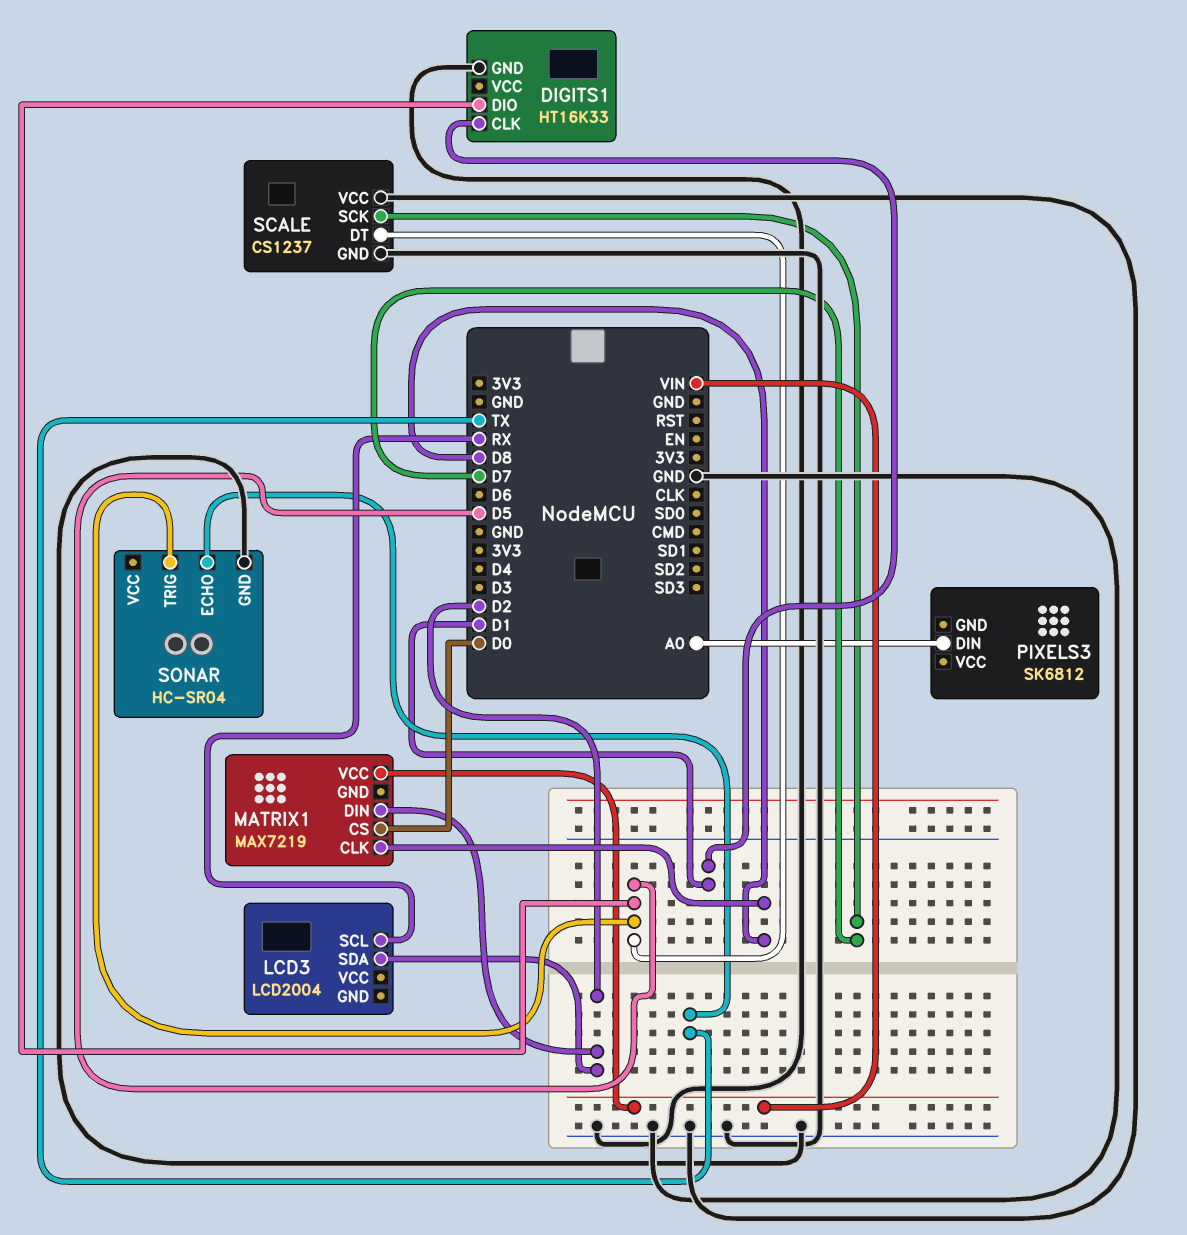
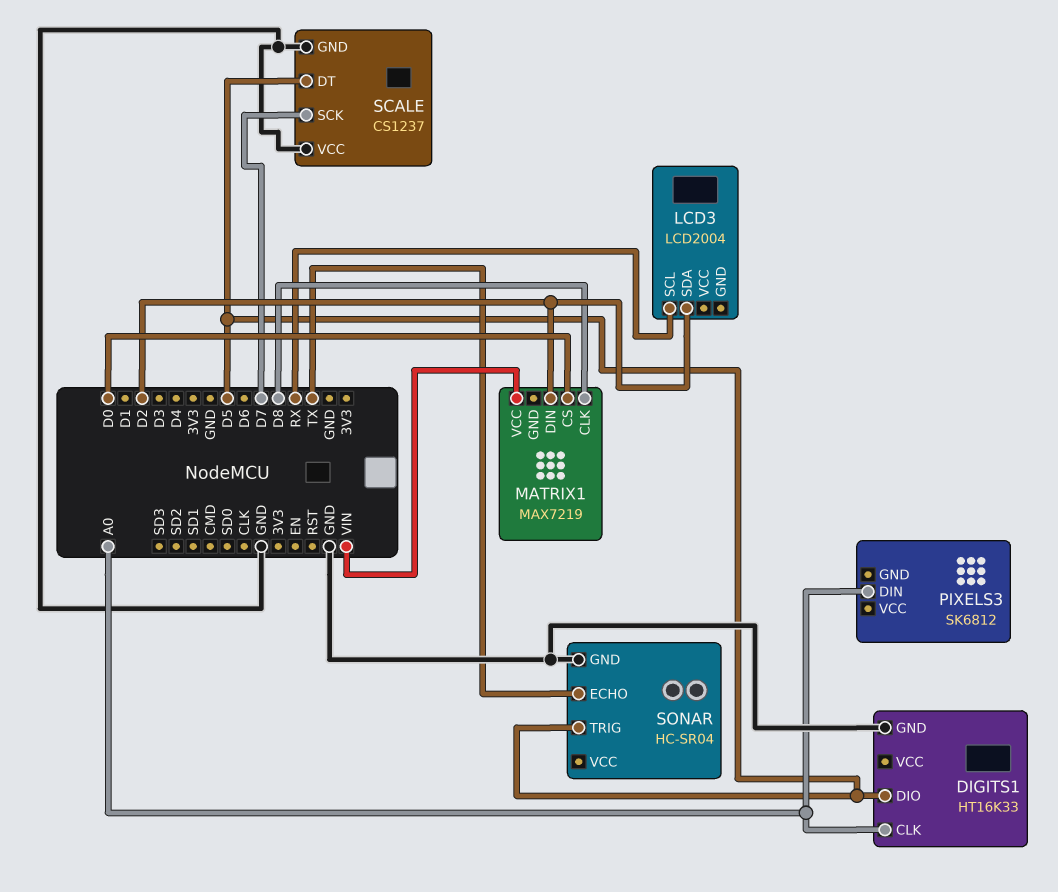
DIGITS1 pin CLK: D1 -> A0

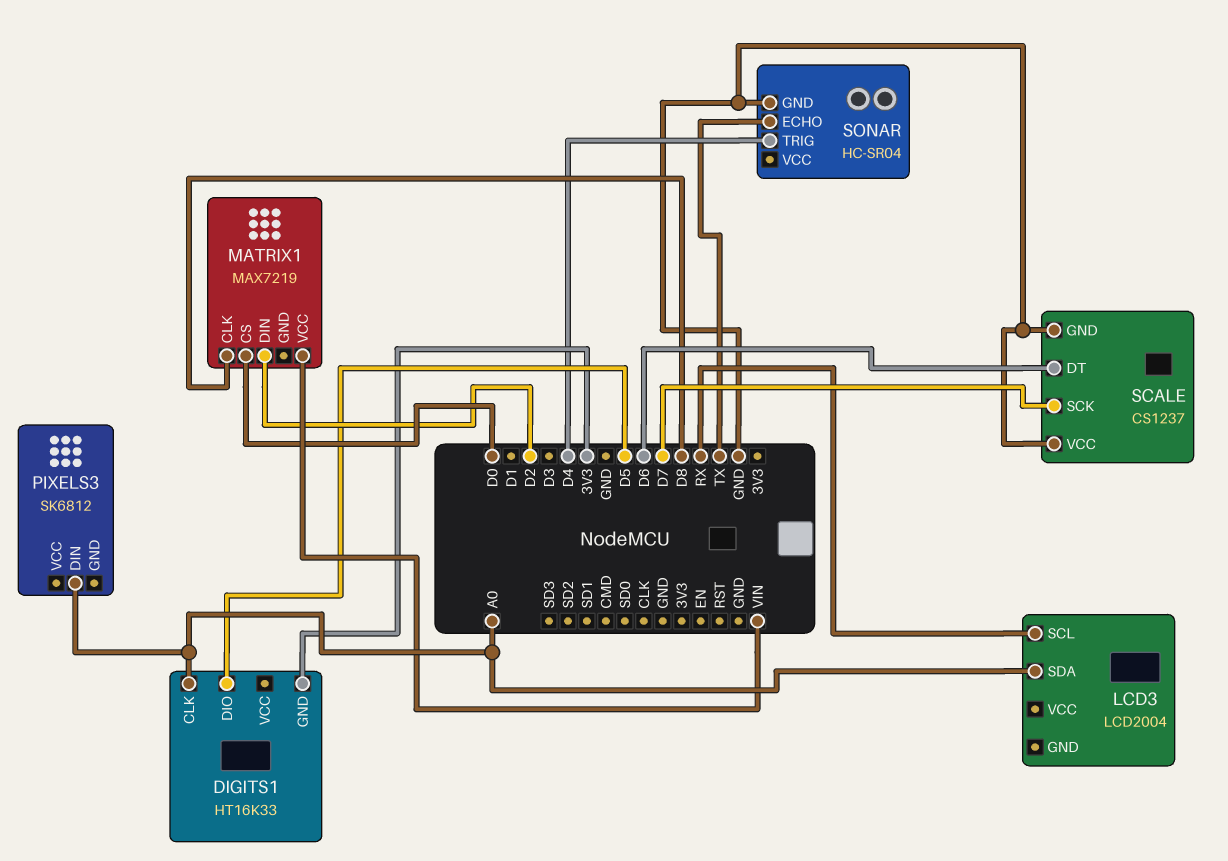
DIGITS1 pin GND: GND -> 3V3
LCD3 pin SDA: D2 -> A0
SCALE pin DT: D5 -> D6
SONAR pin TRIG: D5 -> D4

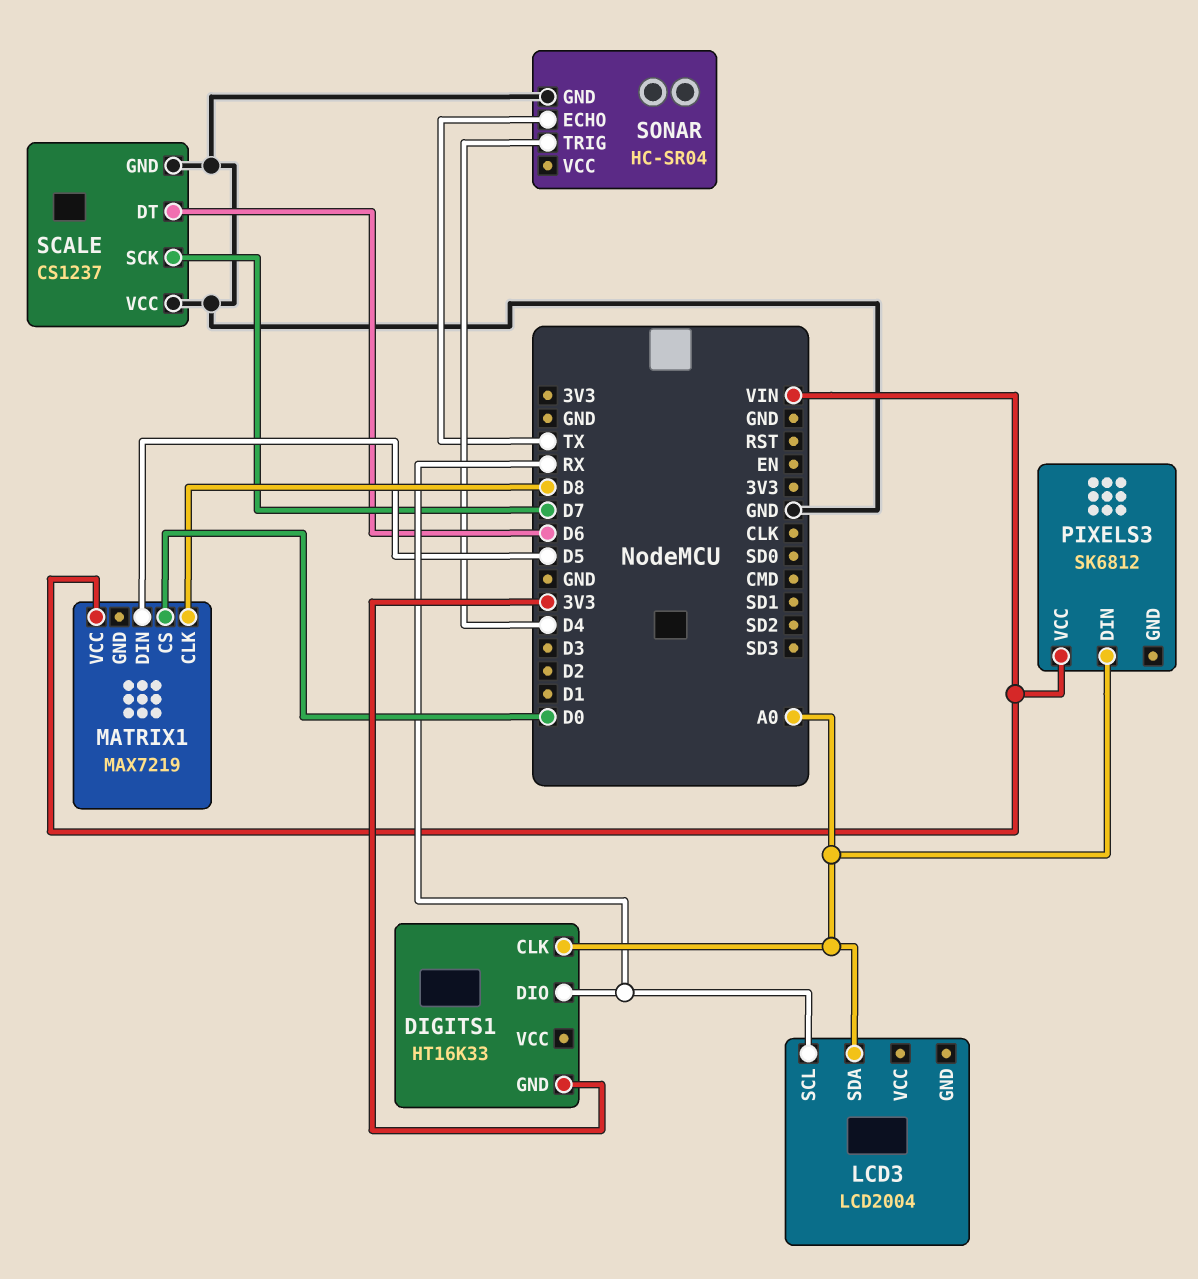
DIGITS1 pin DIO: D5 -> RX
MATRIX1 pin DIN: D2 -> D5
PIXELS3 pin VCC: none -> VIN

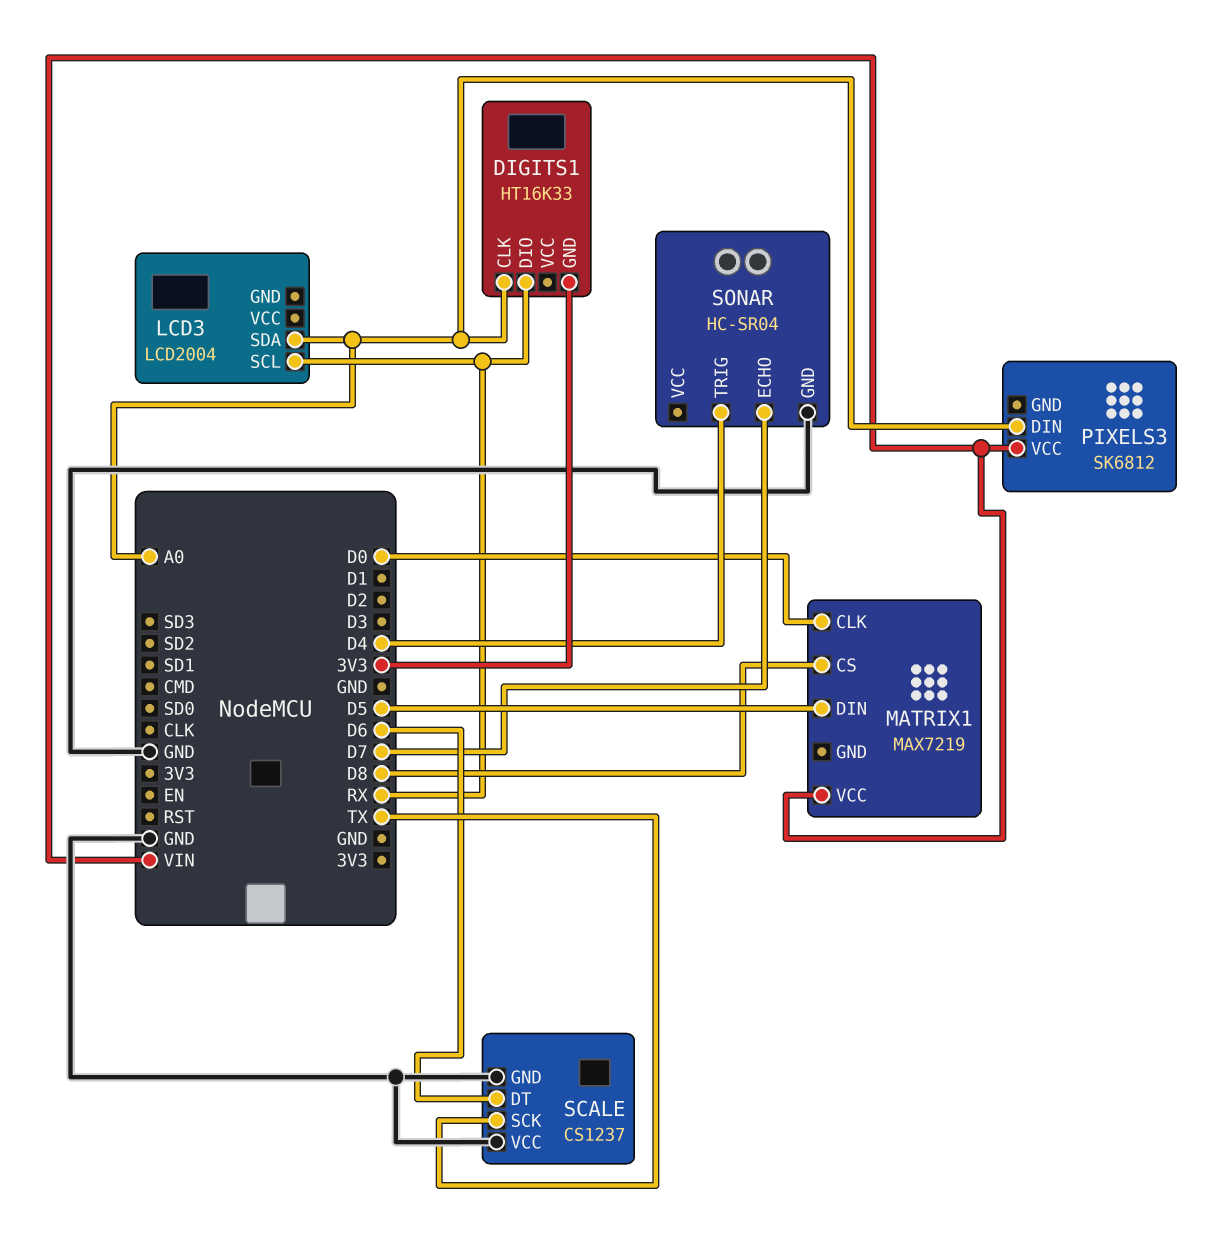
MATRIX1 pin CLK: D8 -> D0
MATRIX1 pin CS: D0 -> D8
SCALE pin SCK: D7 -> TX
SONAR pin ECHO: TX -> D7

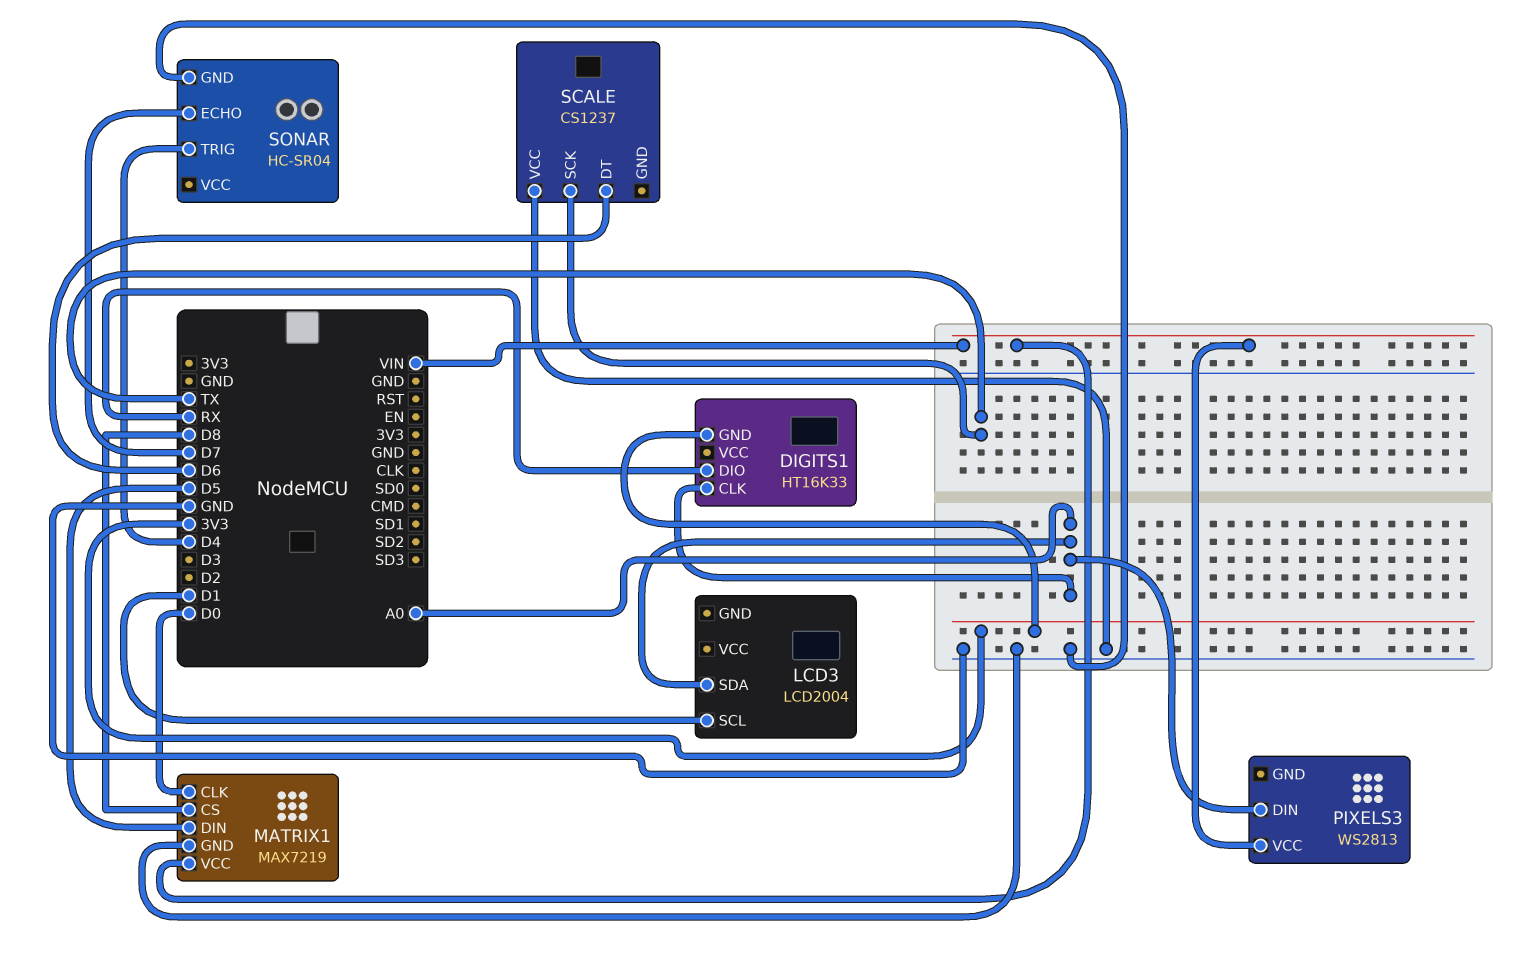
LCD3 pin SCL: RX -> D1
MATRIX1 pin GND: none -> GND
PIXELS3: SK6812 -> WS2813
SCALE pin GND: GND -> none

